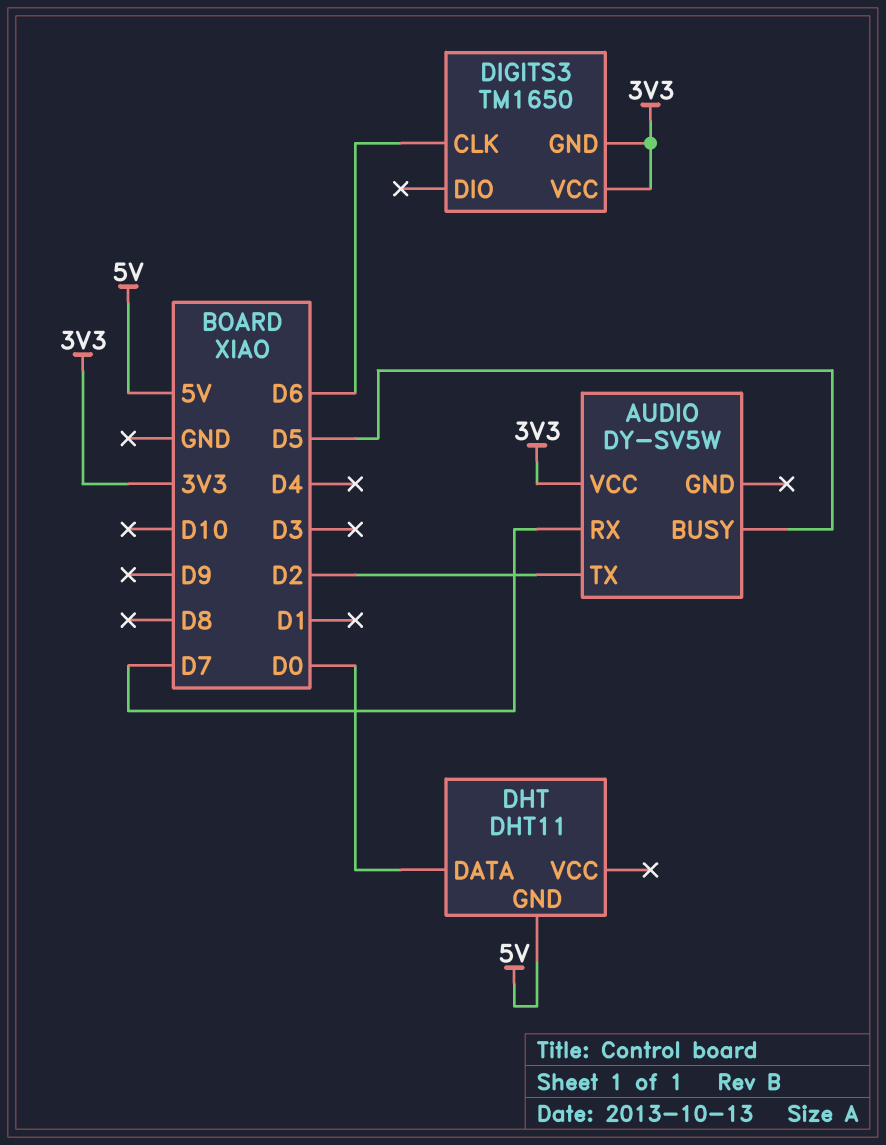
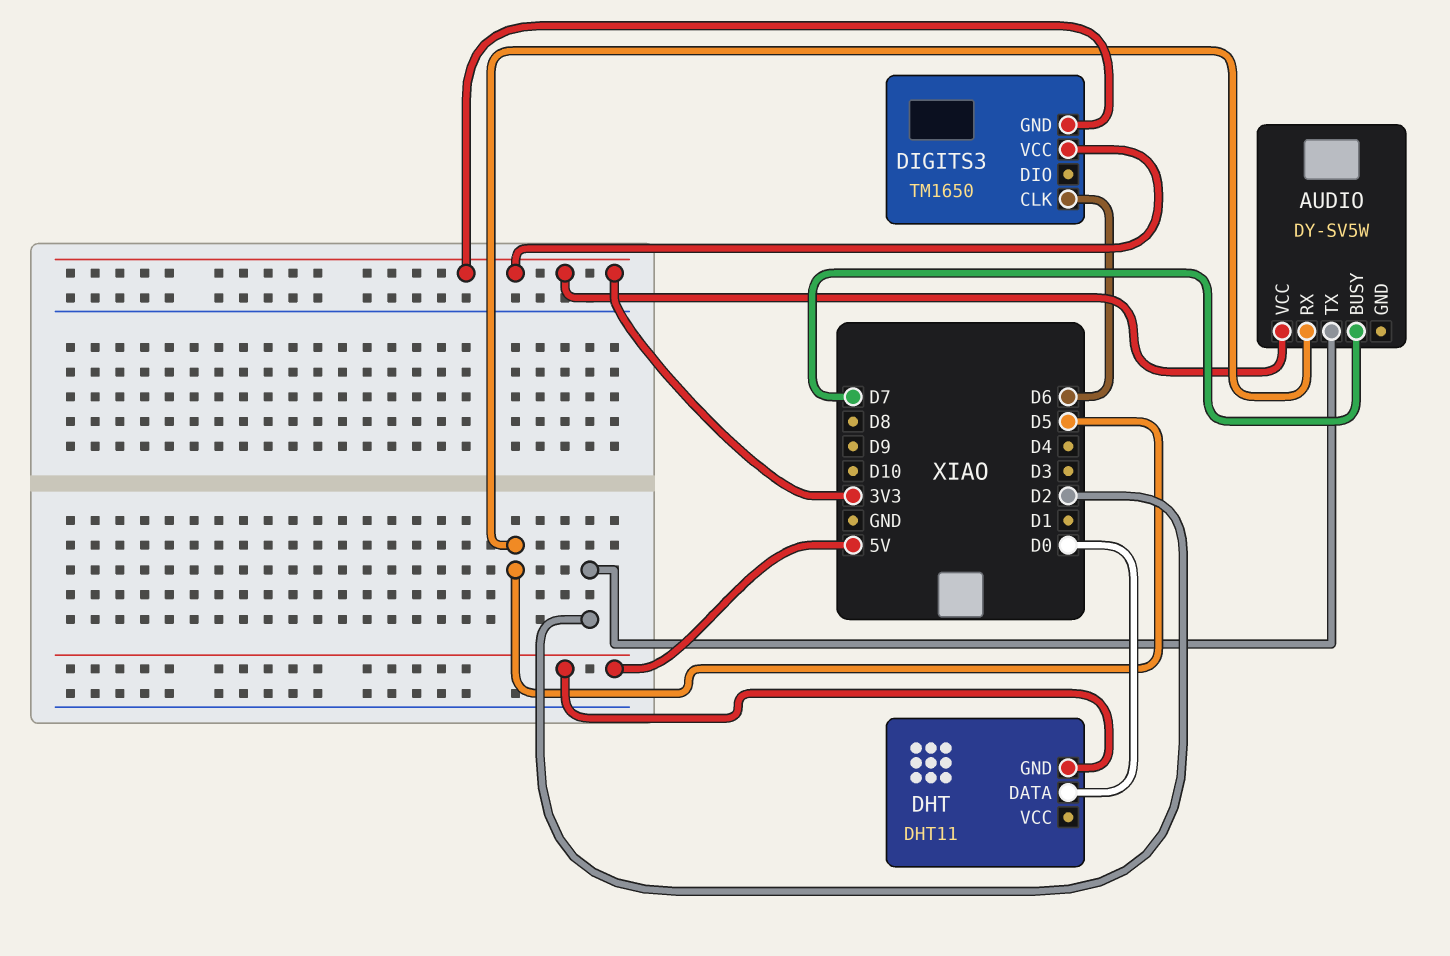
AUDIO pin BUSY: D5 -> D7
AUDIO pin RX: D7 -> D5

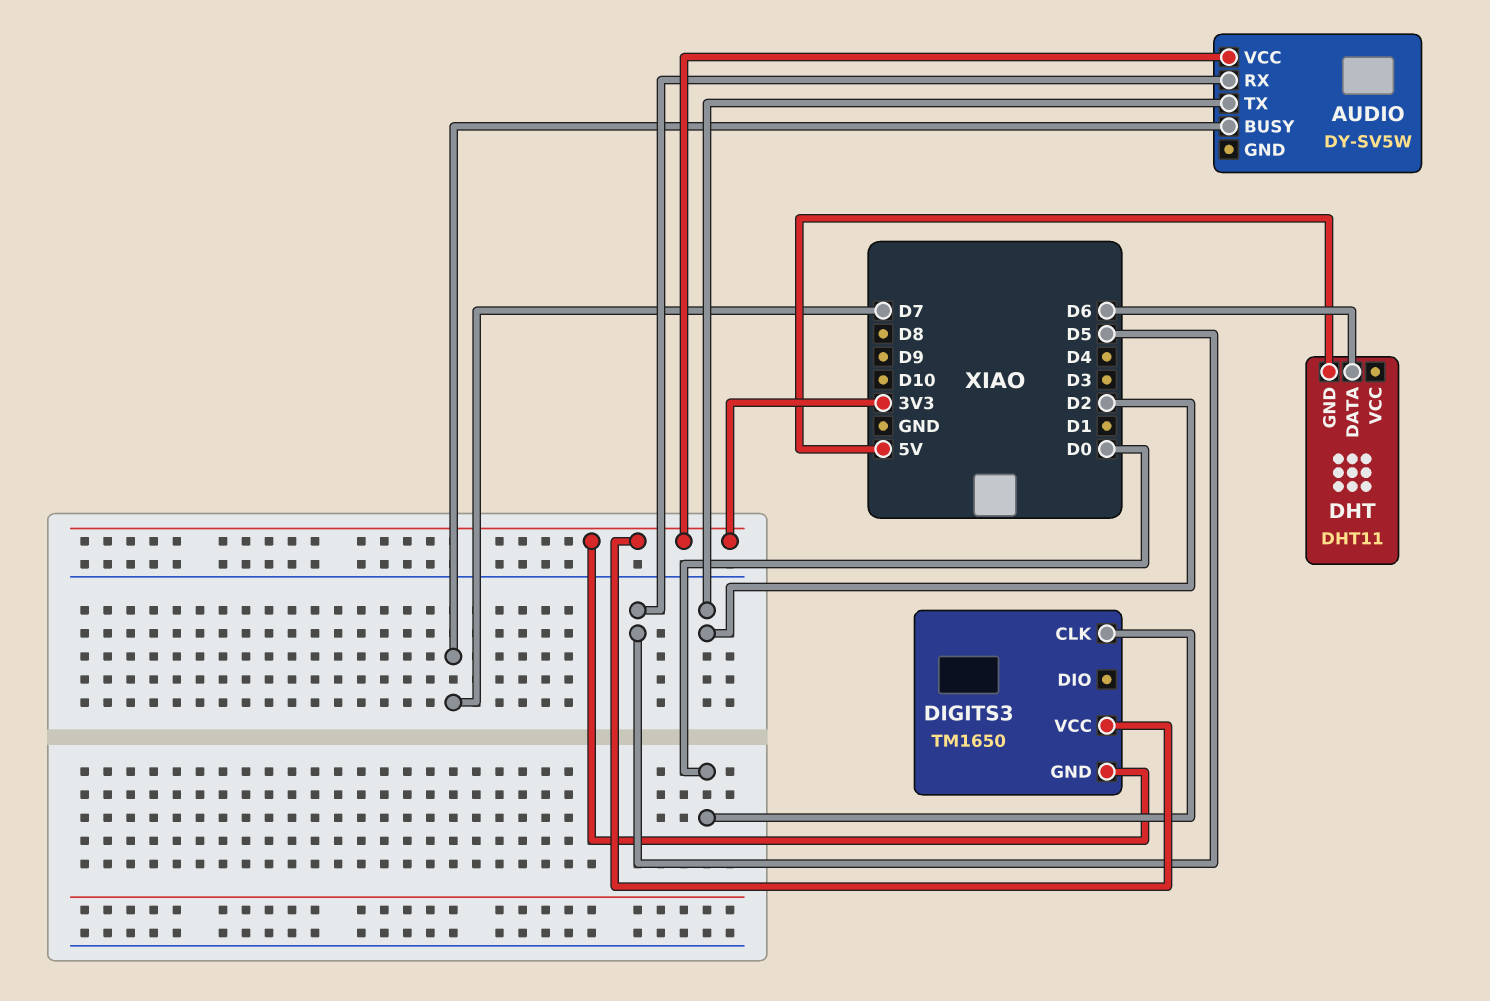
DHT pin DATA: D0 -> D6
DIGITS3 pin CLK: D6 -> D0

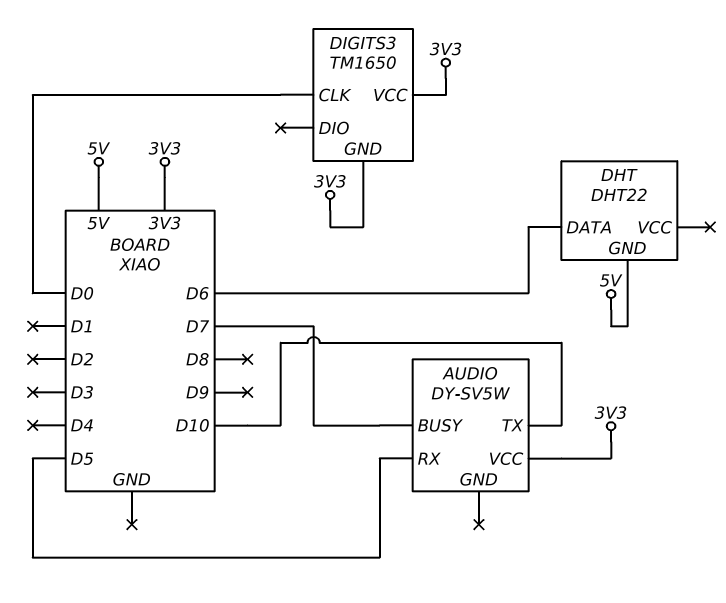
AUDIO pin TX: D2 -> D10
DHT: DHT11 -> DHT22

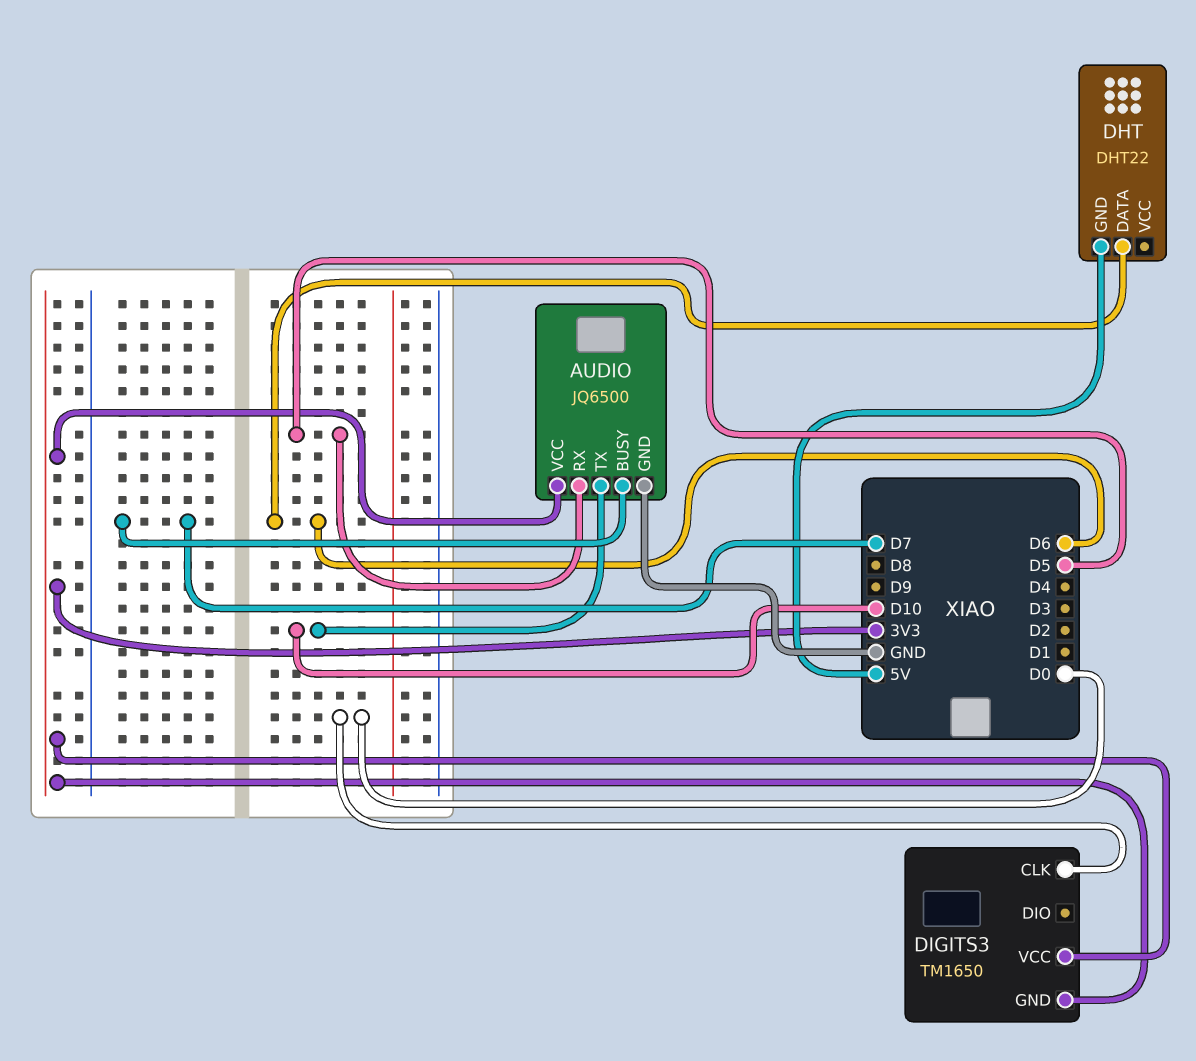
AUDIO: DY-SV5W -> JQ6500
AUDIO pin GND: none -> GND

